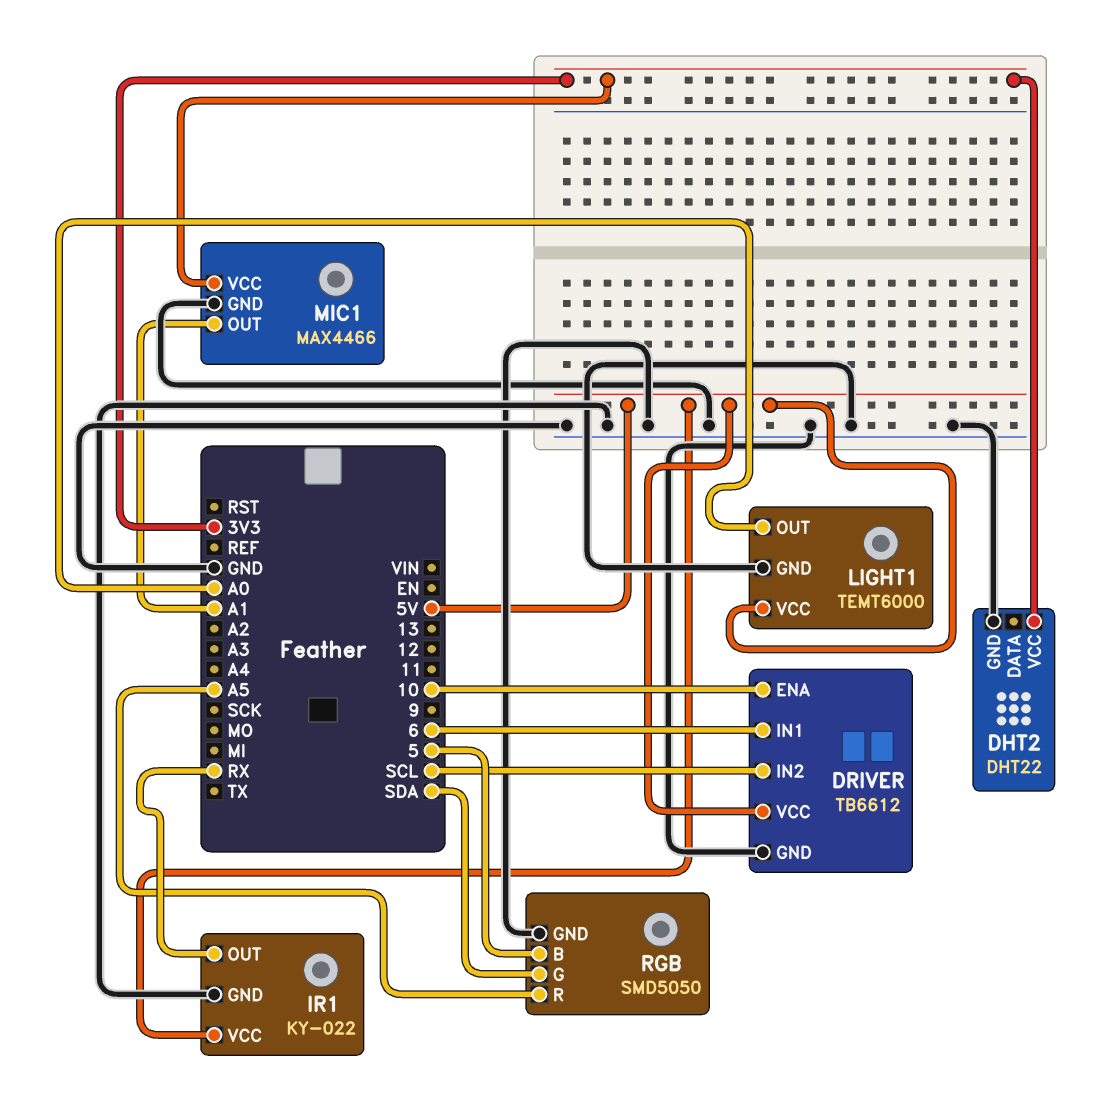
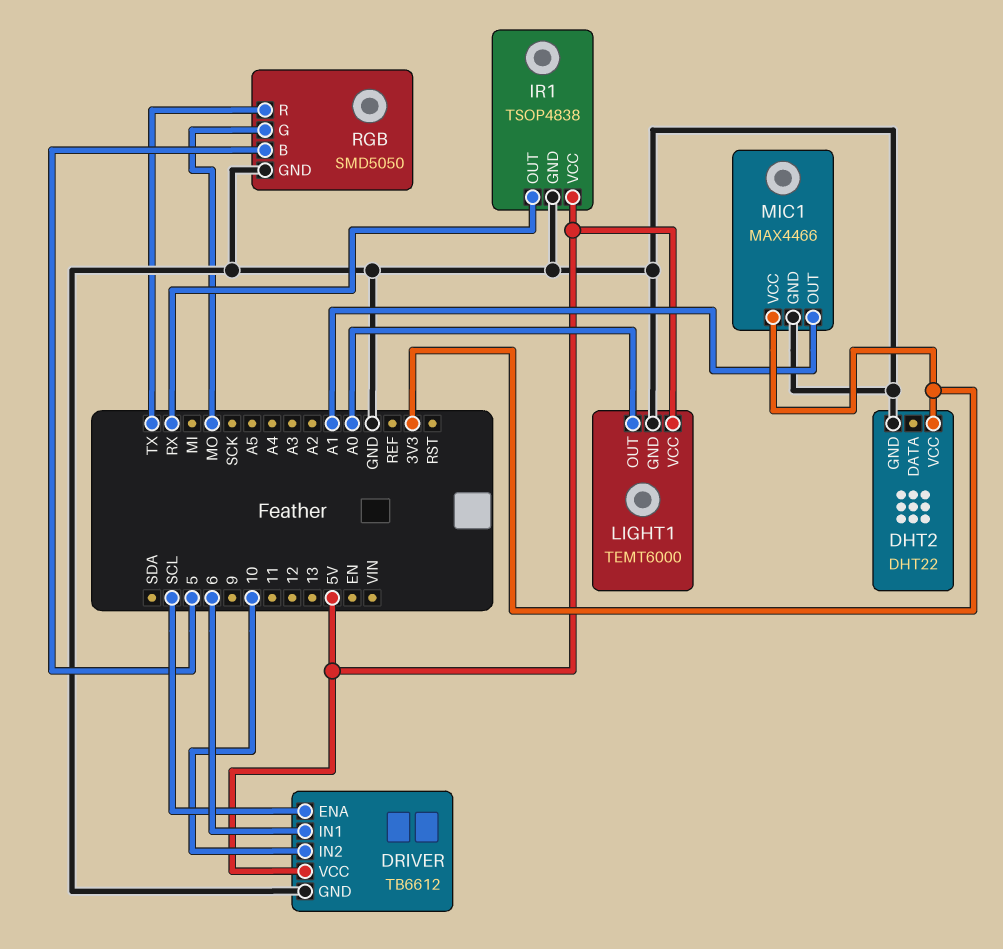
DRIVER pin ENA: 10 -> SCL
DRIVER pin IN2: SCL -> 10
IR1: KY-022 -> TSOP4838
RGB pin G: SDA -> MO
RGB pin R: A5 -> TX

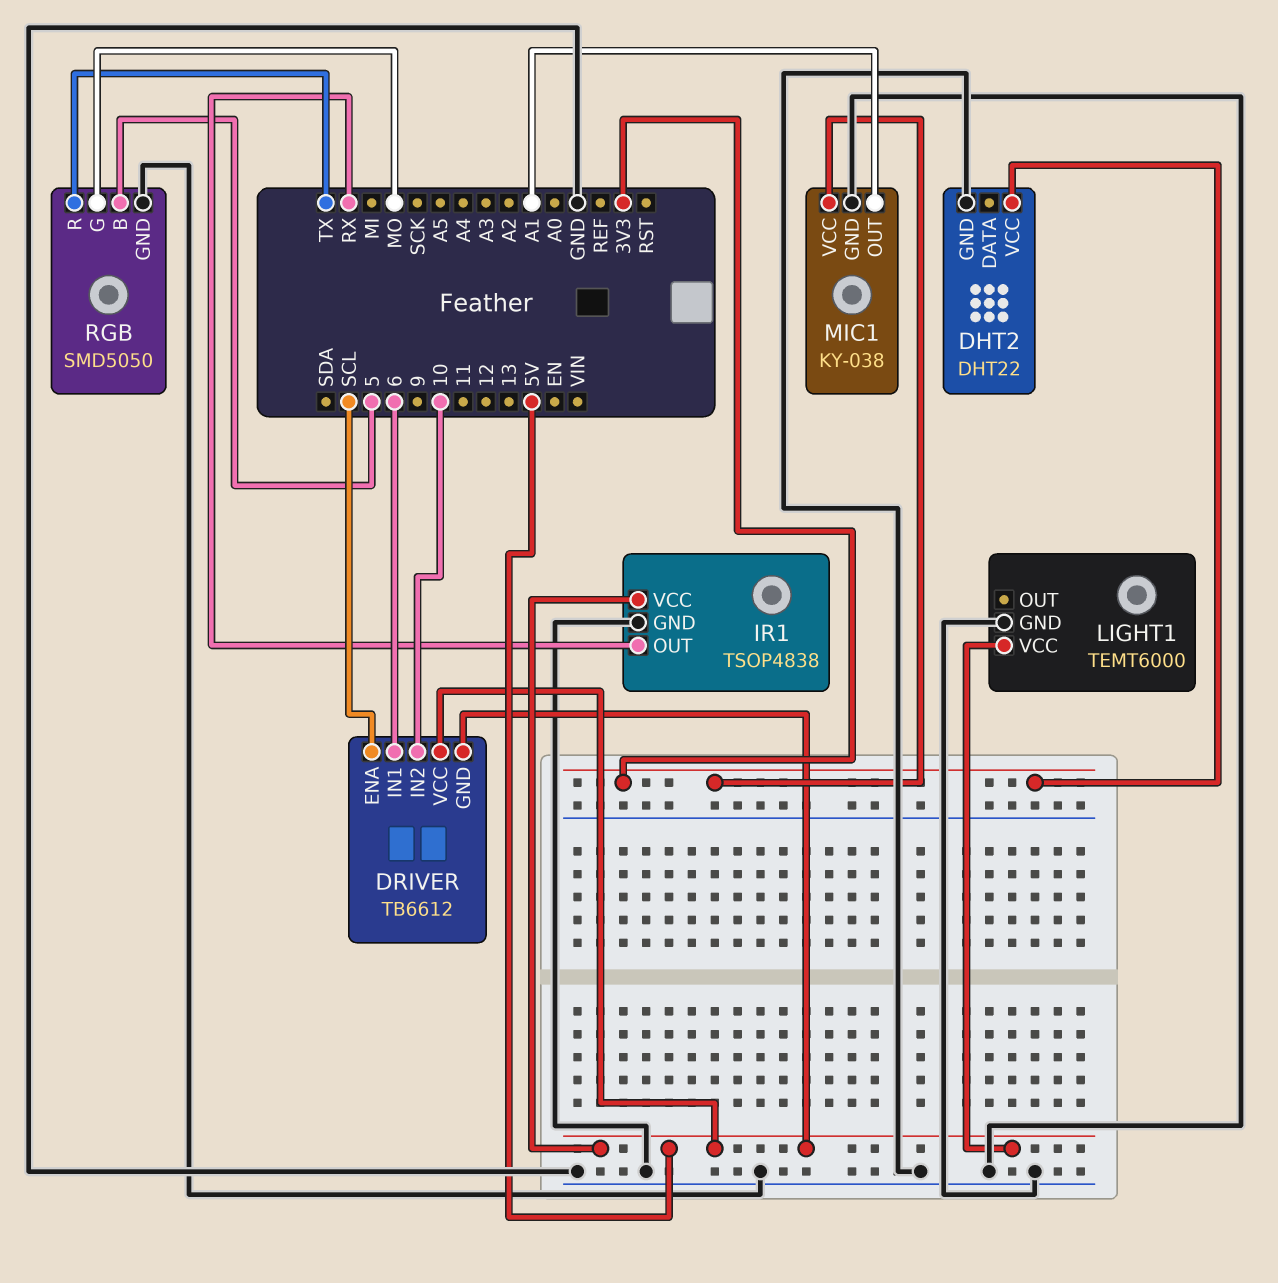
DRIVER pin GND: GND -> 5V
LIGHT1 pin OUT: A0 -> none
MIC1: MAX4466 -> KY-038

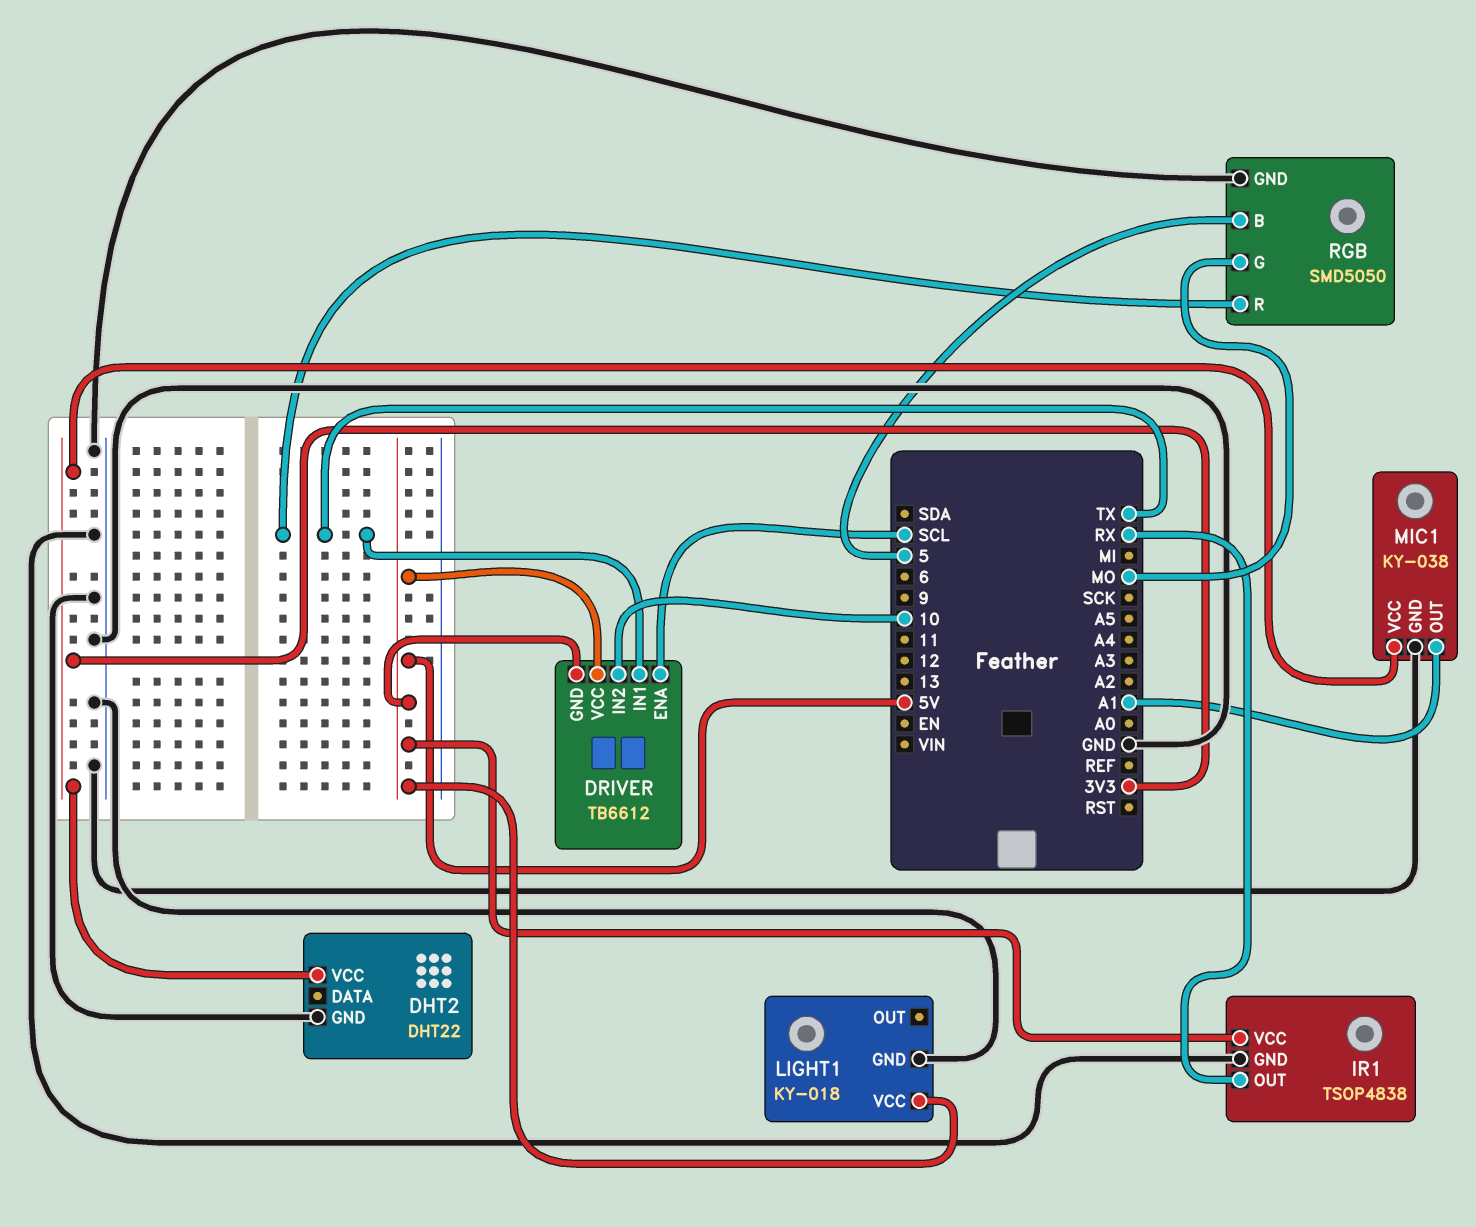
DRIVER pin IN1: 6 -> TX
LIGHT1: TEMT6000 -> KY-018

